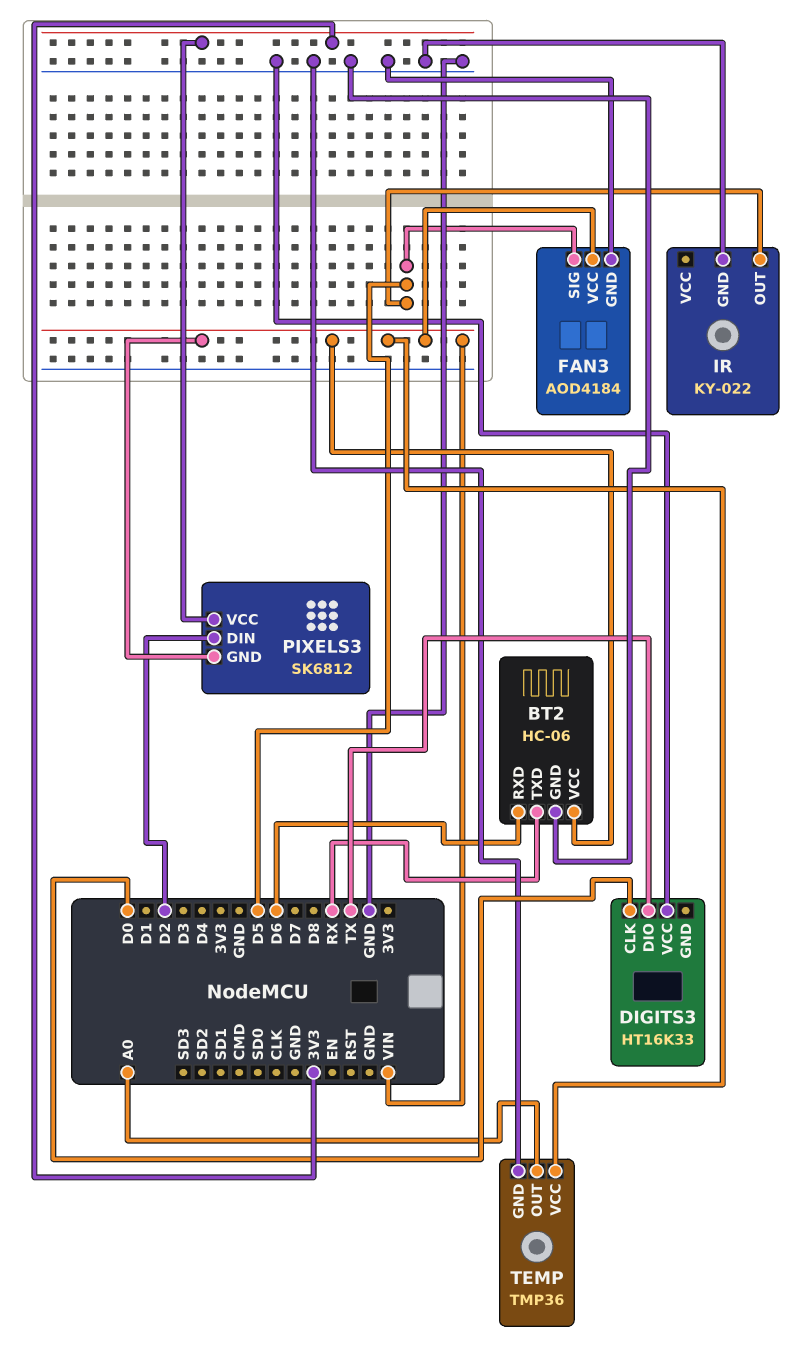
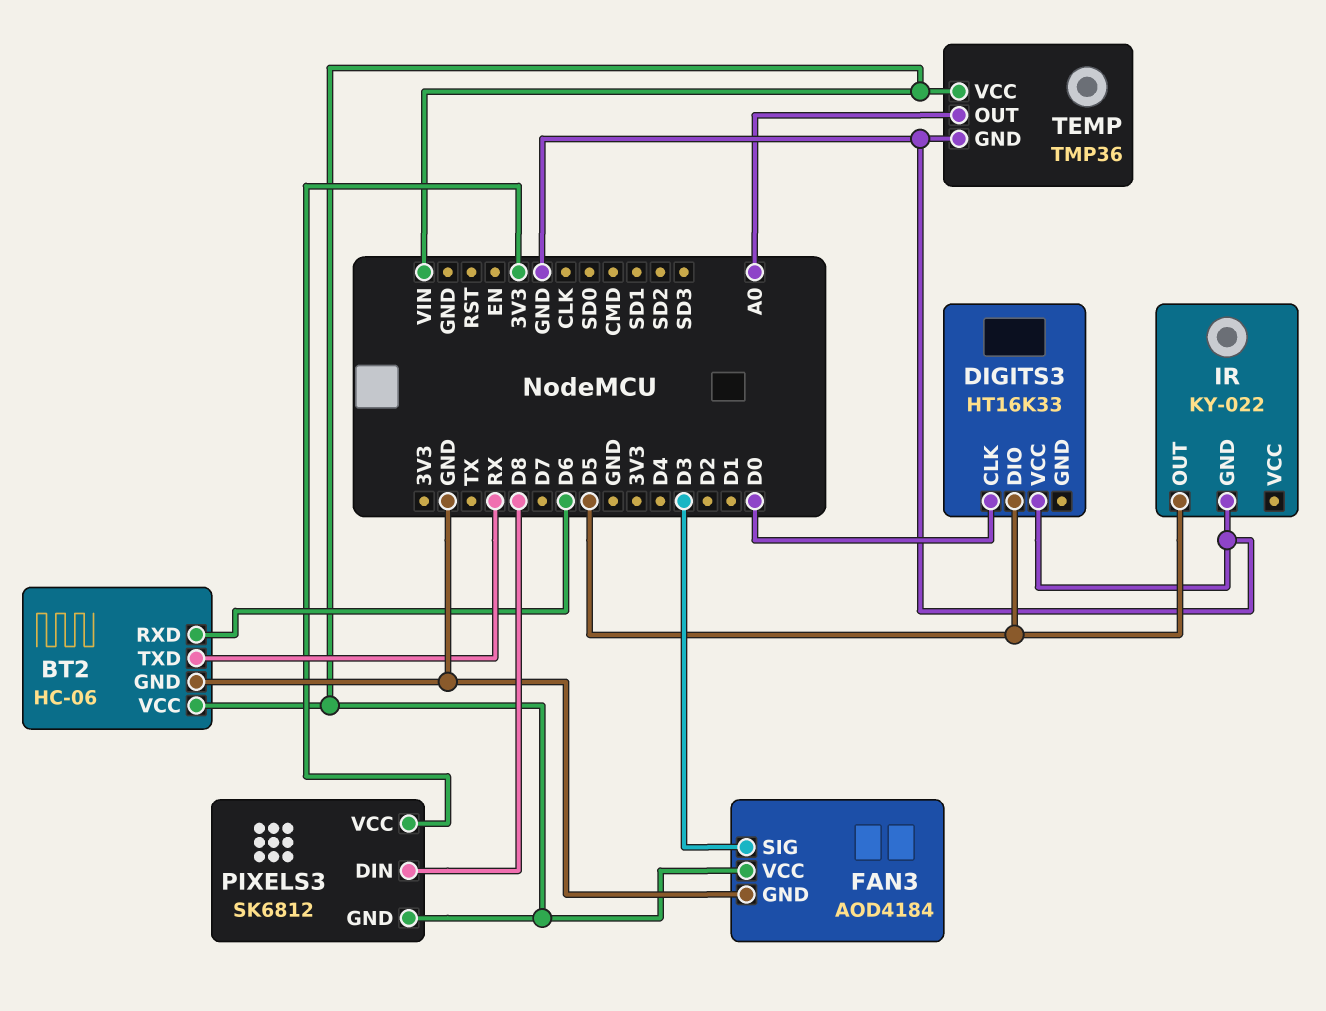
DIGITS3 pin DIO: TX -> D5
FAN3 pin SIG: D5 -> D3
PIXELS3 pin DIN: D2 -> D8

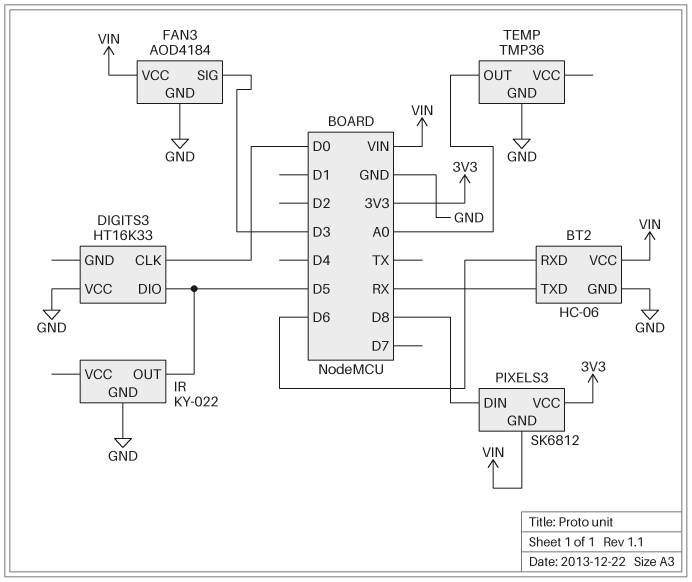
TEMP pin VCC: VIN -> none

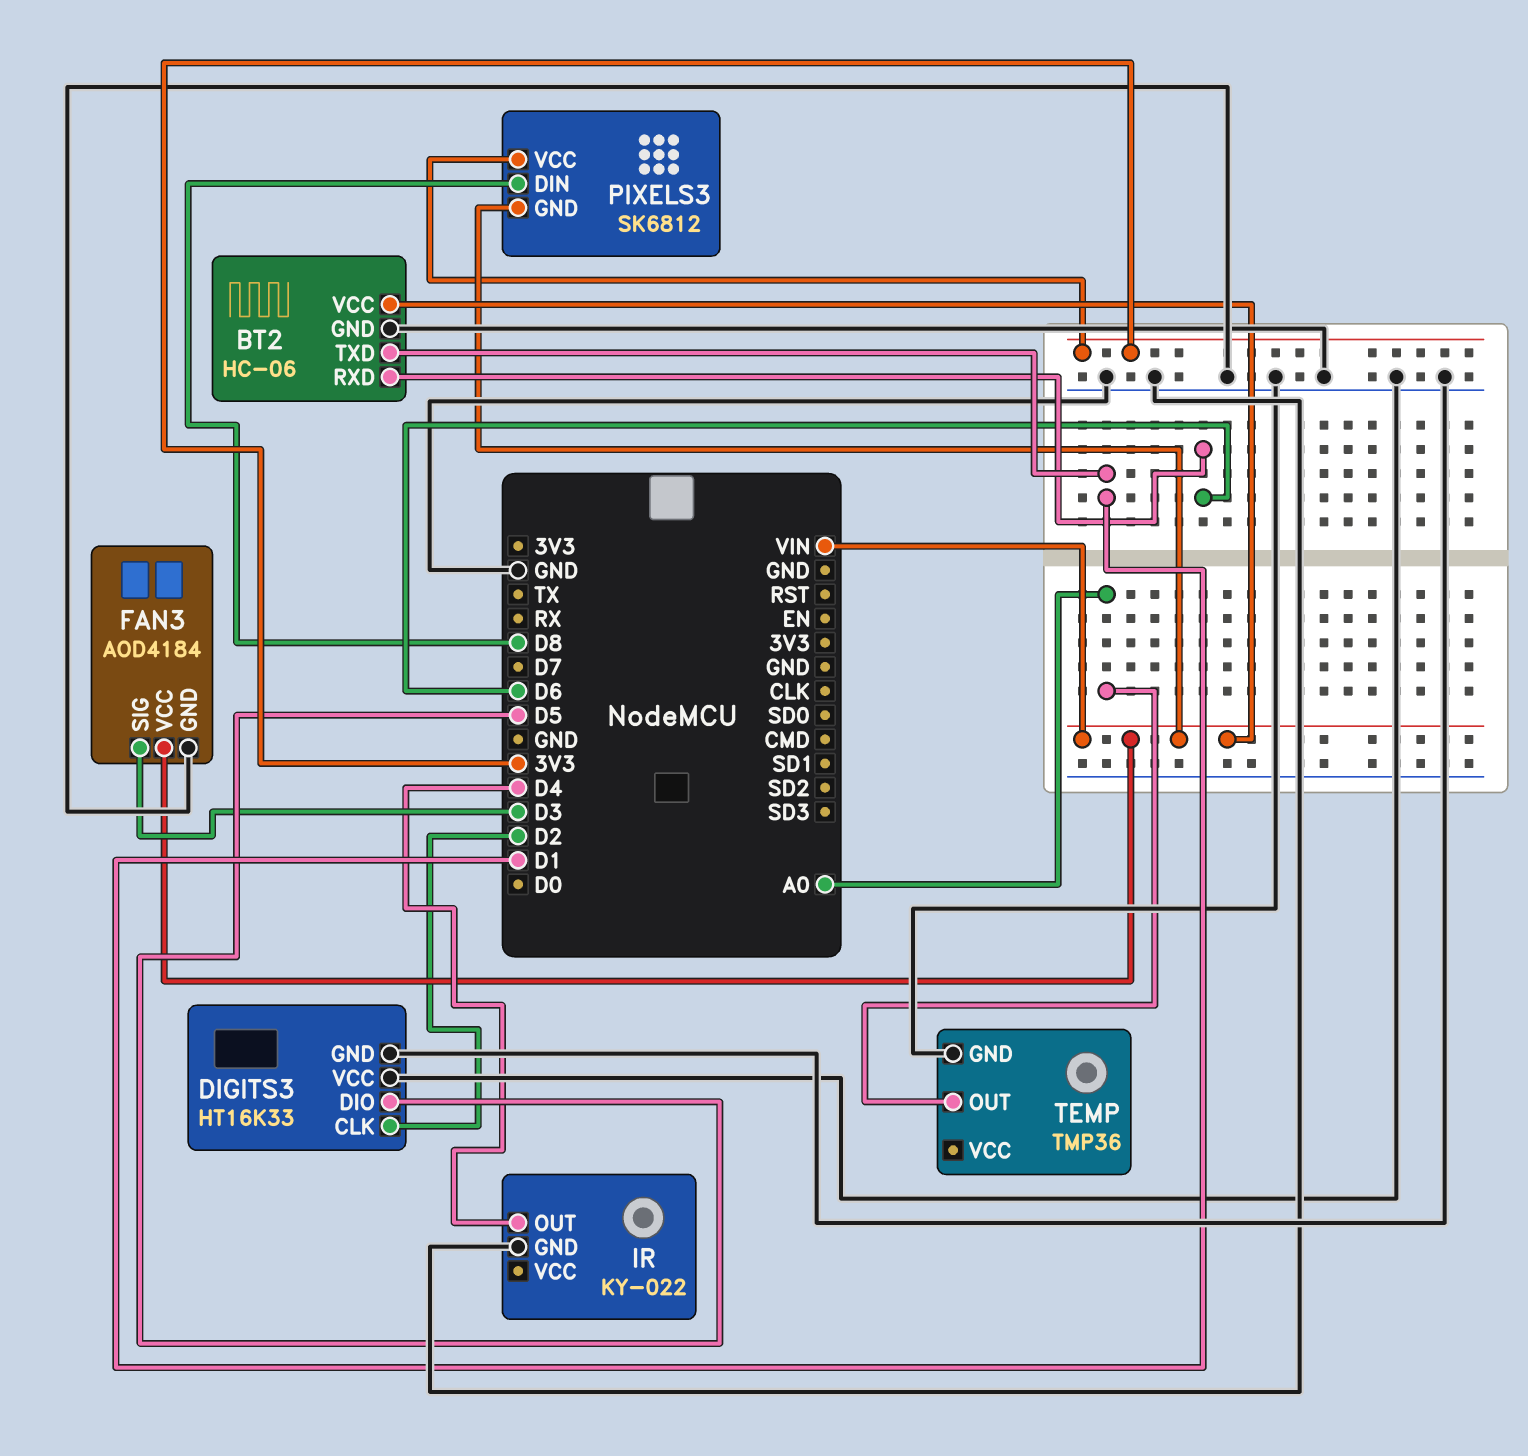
BT2 pin TXD: RX -> D1
DIGITS3 pin CLK: D0 -> D2
DIGITS3 pin GND: none -> GND
IR pin OUT: D5 -> D4

